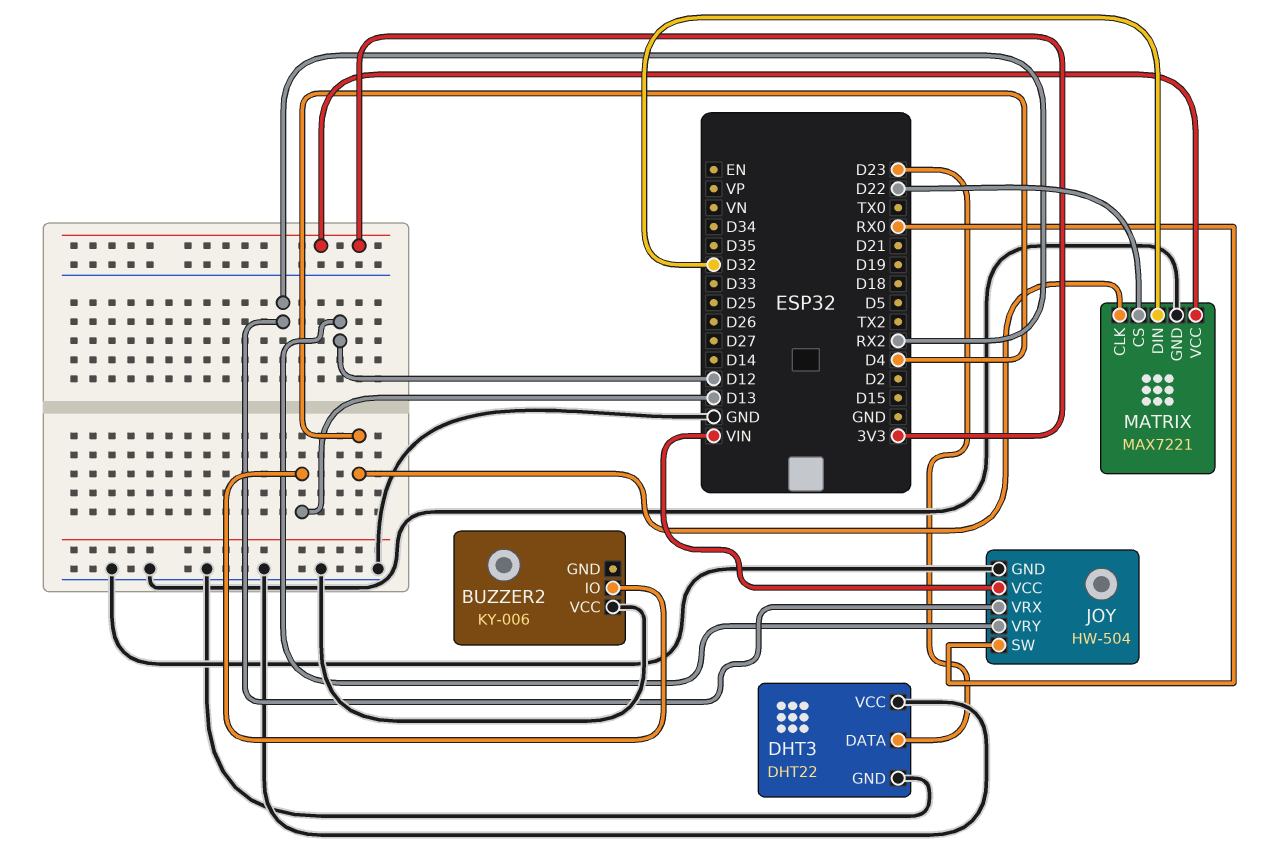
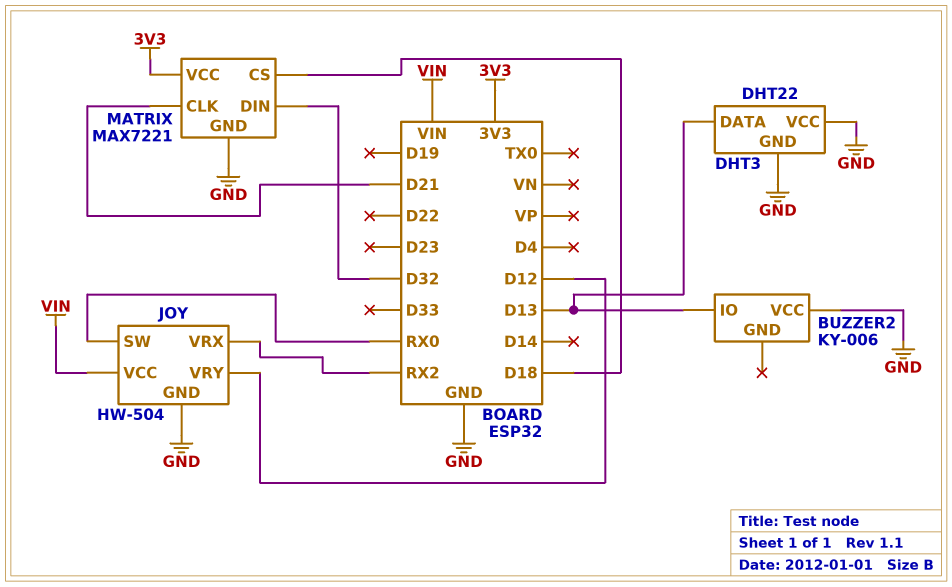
DHT3 pin DATA: D23 -> D13
MATRIX pin CLK: D4 -> D21
MATRIX pin CS: D22 -> D18

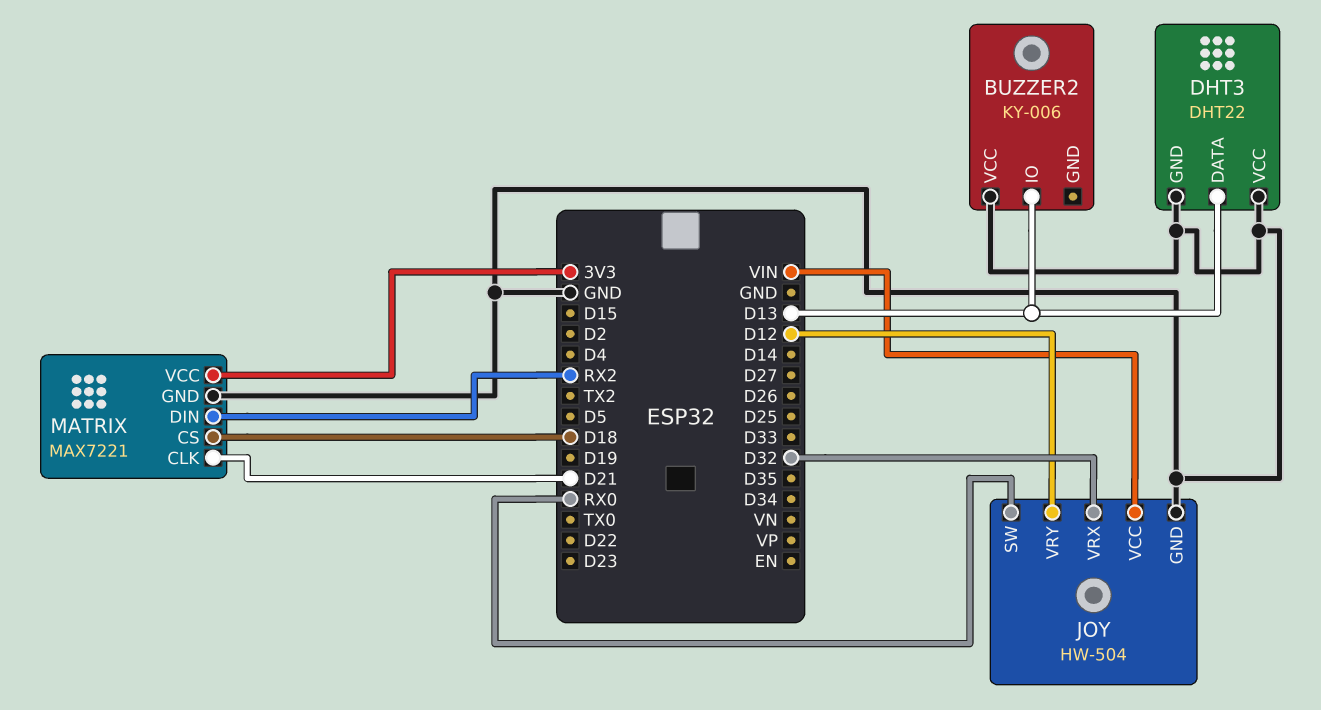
JOY pin VRX: RX2 -> D32
MATRIX pin DIN: D32 -> RX2

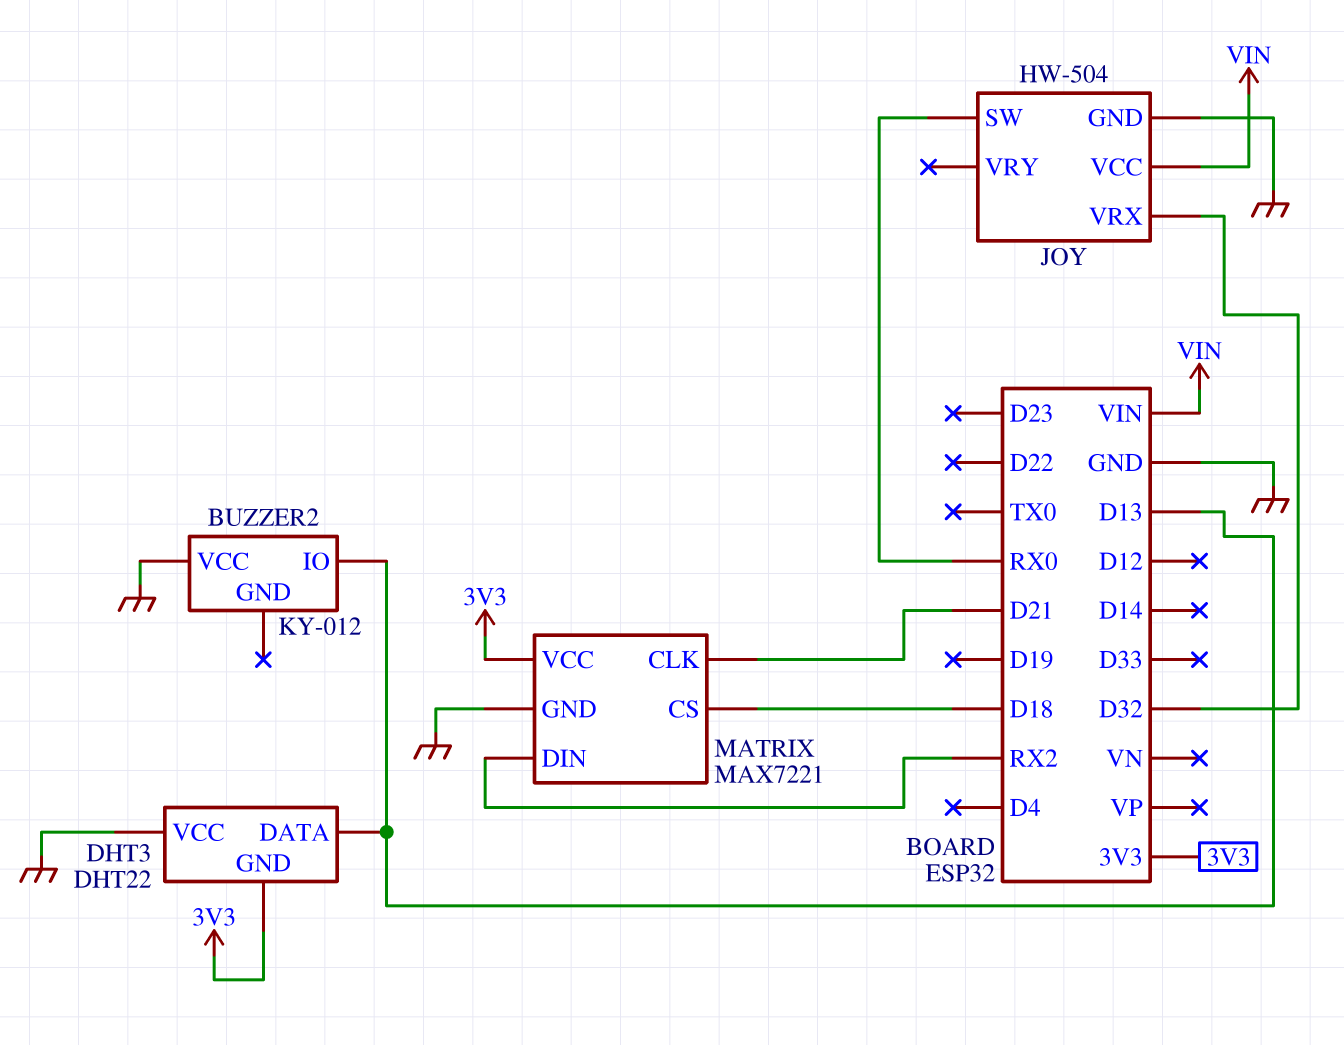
BUZZER2: KY-006 -> KY-012
DHT3 pin GND: GND -> 3V3
JOY pin VRY: D12 -> none

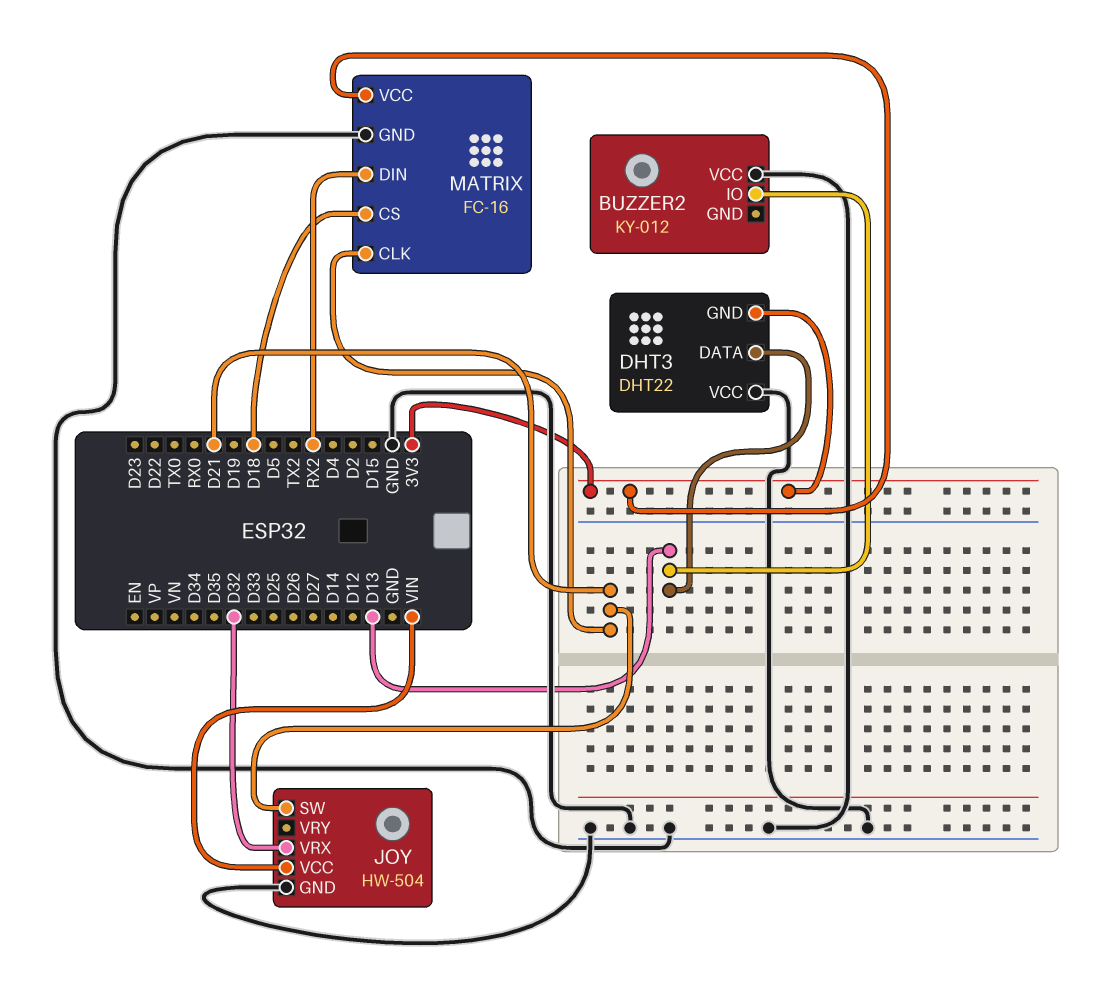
JOY pin SW: RX0 -> D21
MATRIX: MAX7221 -> FC-16

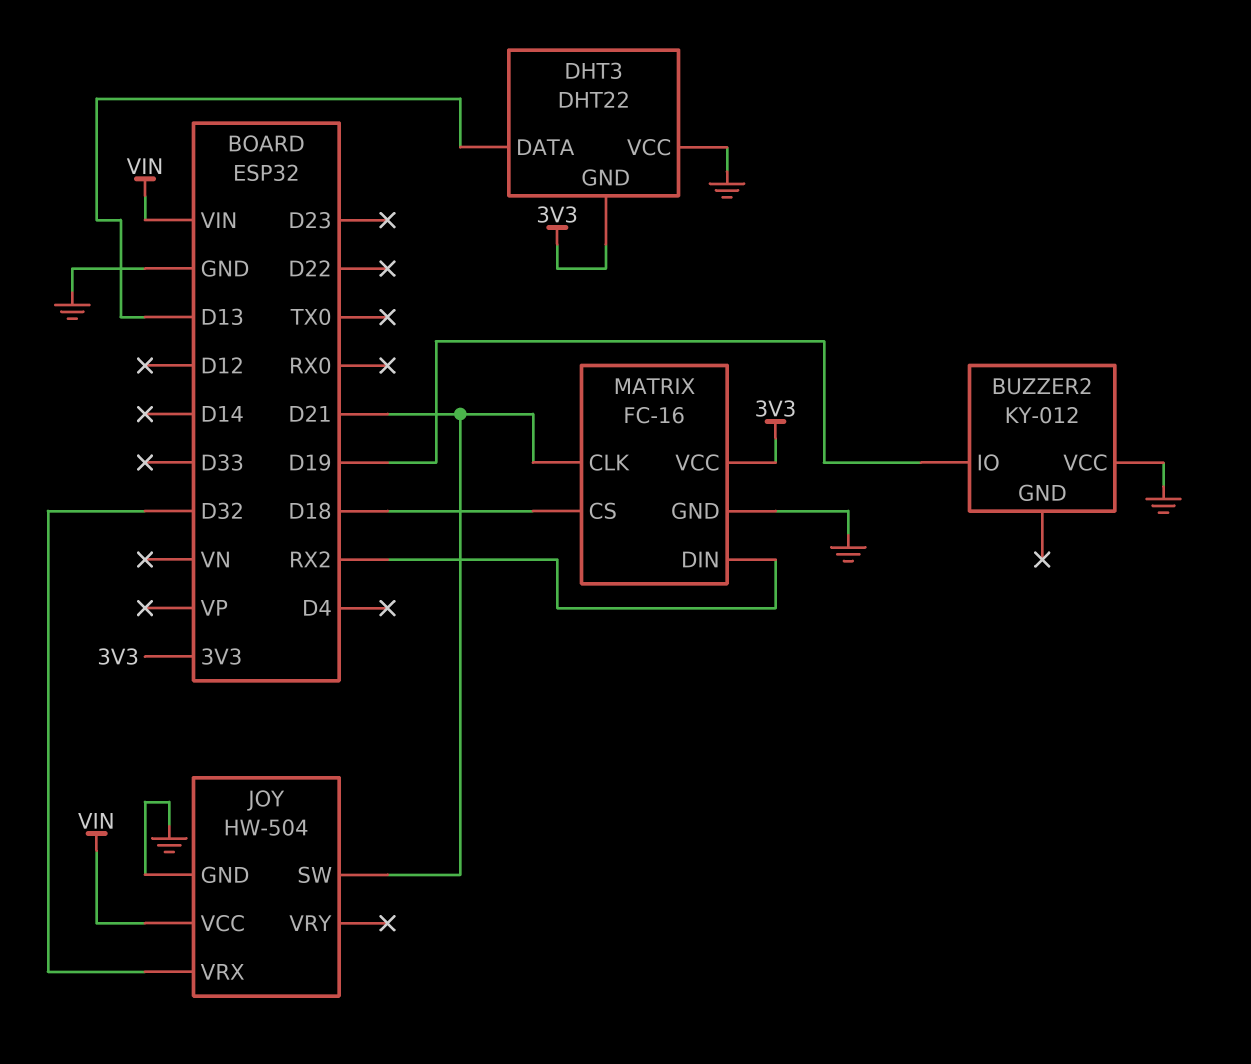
BUZZER2 pin IO: D13 -> D19

